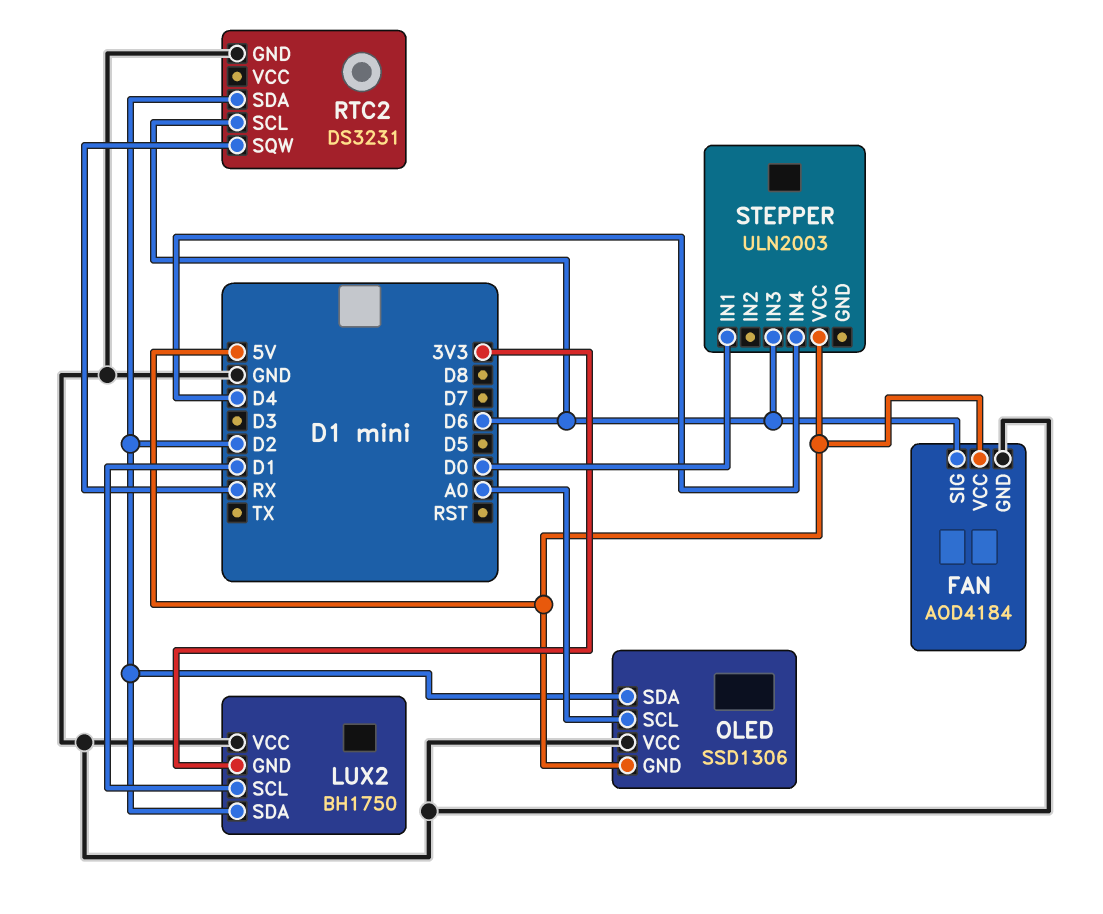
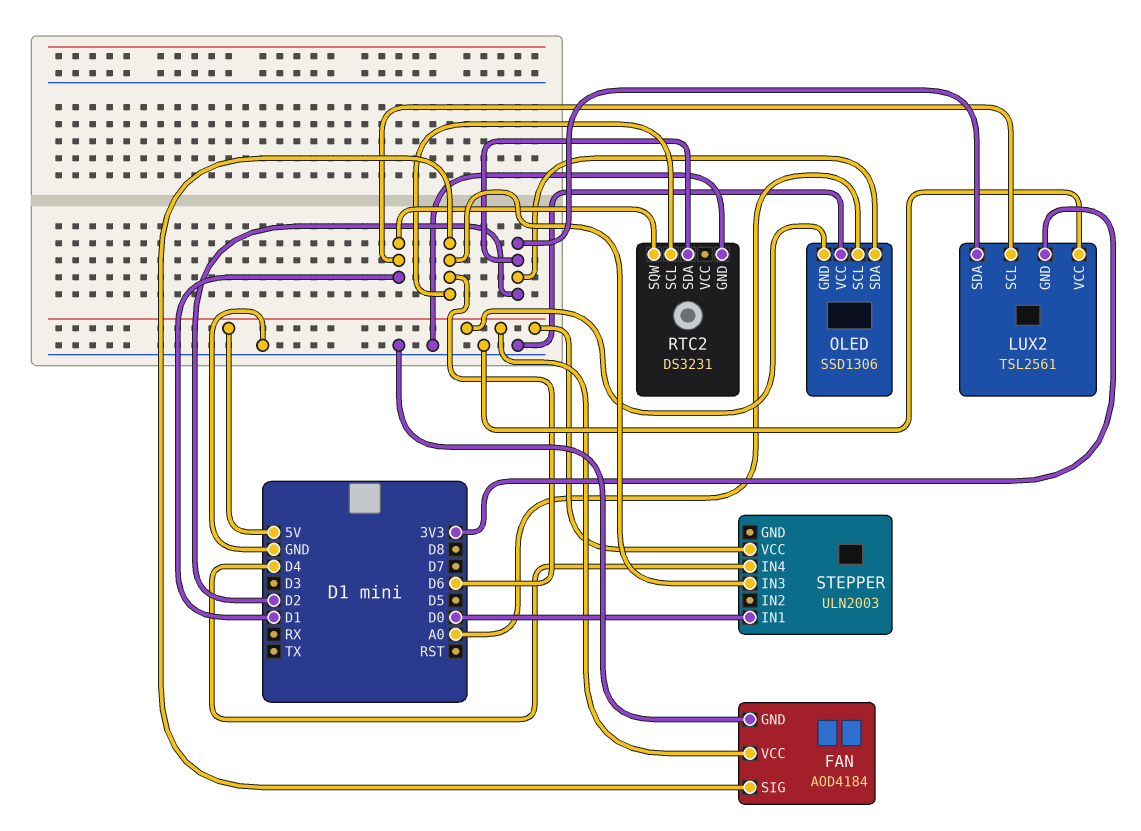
LUX2: BH1750 -> TSL2561
RTC2 pin SQW: RX -> D1

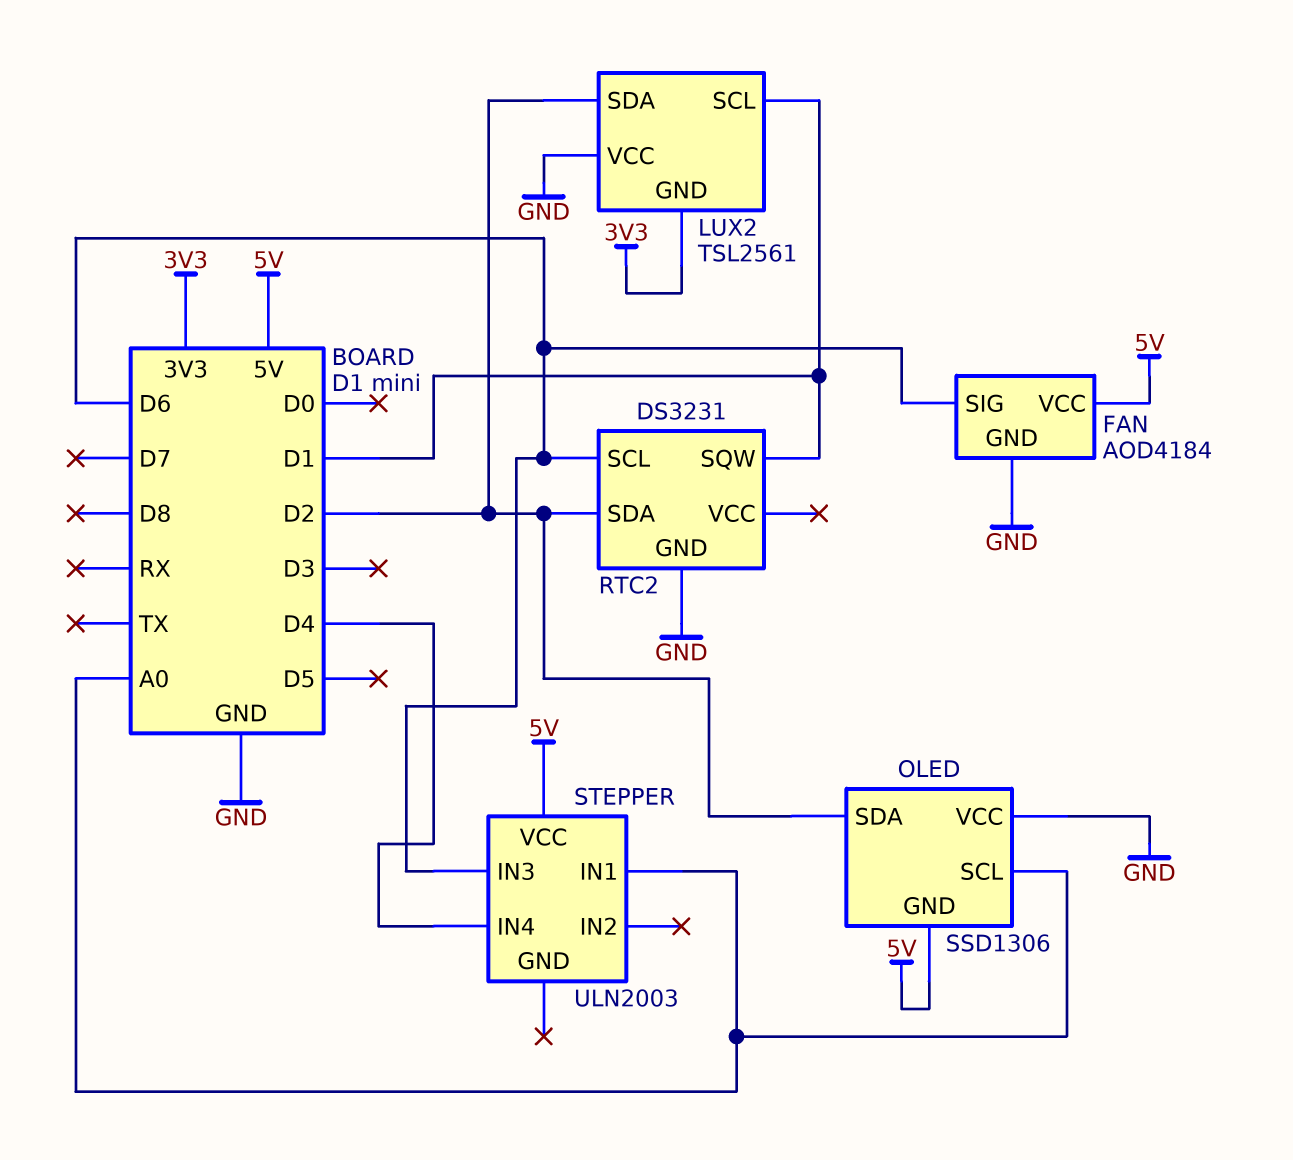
STEPPER pin IN1: D0 -> A0

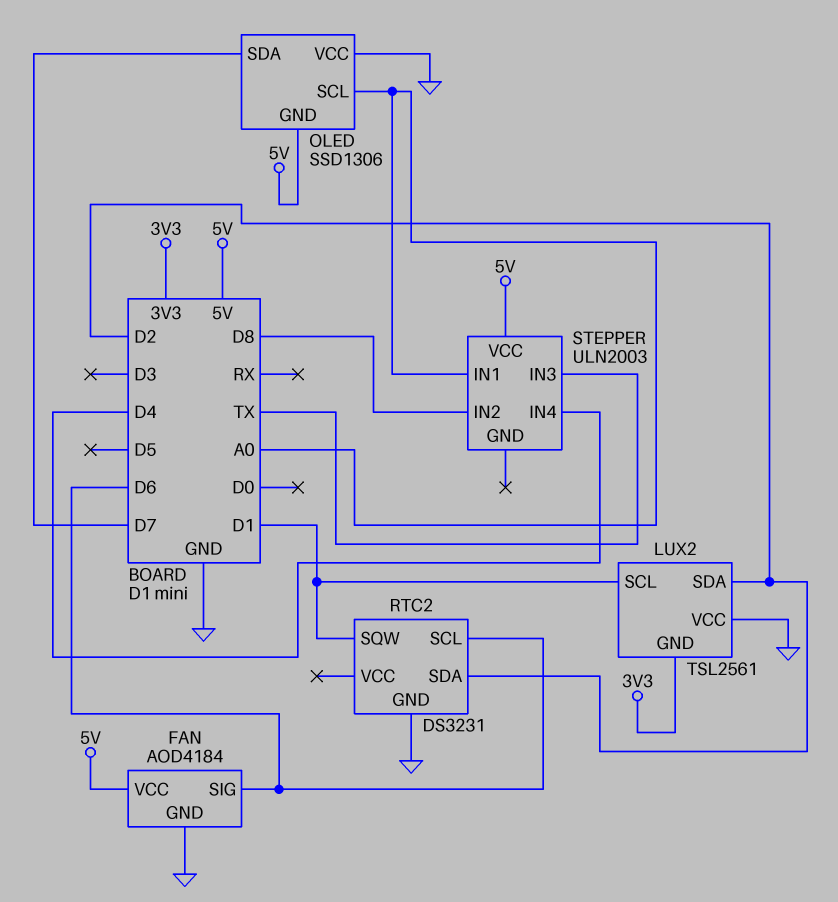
OLED pin SDA: D2 -> D7
STEPPER pin IN2: none -> D8
STEPPER pin IN3: D6 -> TX

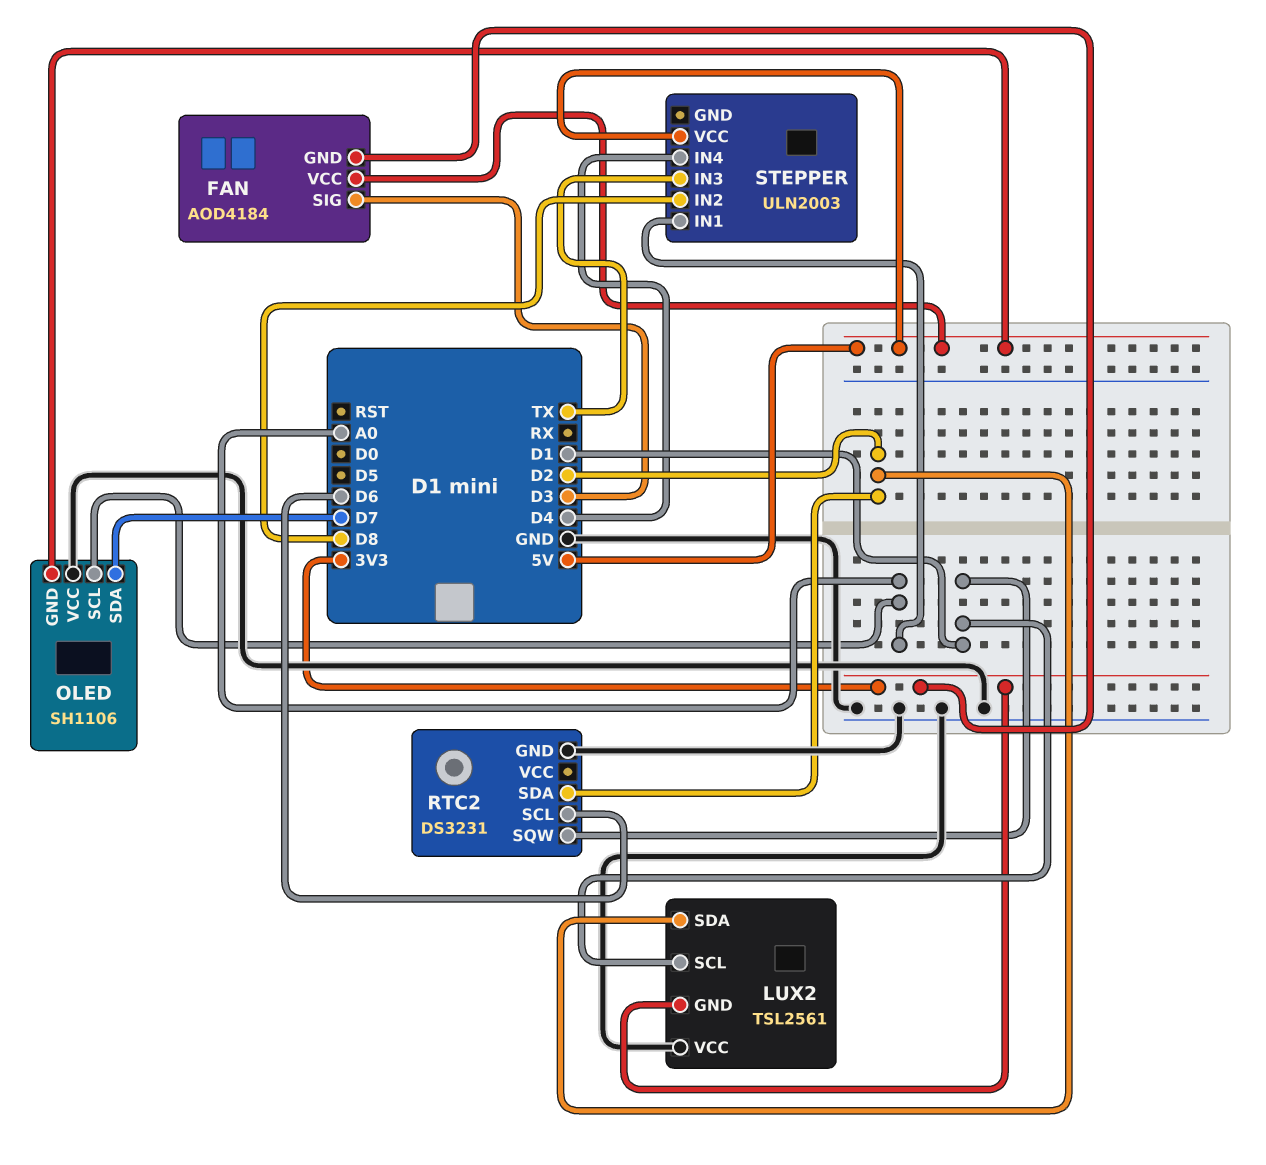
FAN pin GND: GND -> 3V3
FAN pin SIG: D6 -> D3
OLED: SSD1306 -> SH1106

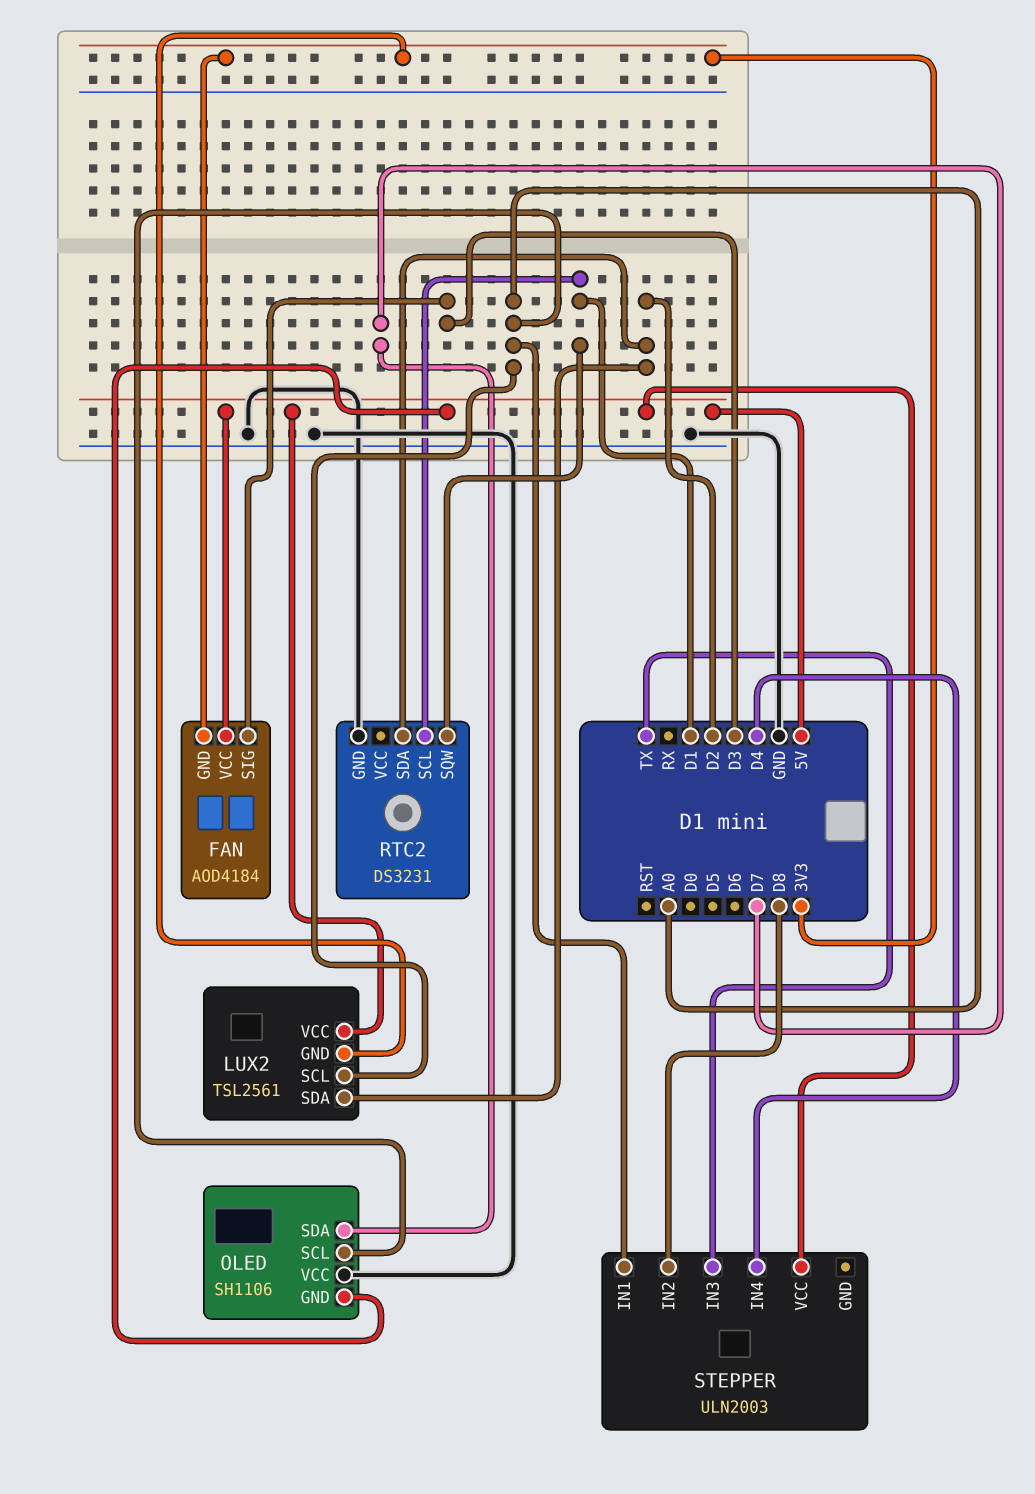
LUX2 pin SCL: D1 -> A0
LUX2 pin VCC: GND -> 5V
RTC2 pin SCL: D6 -> D1

